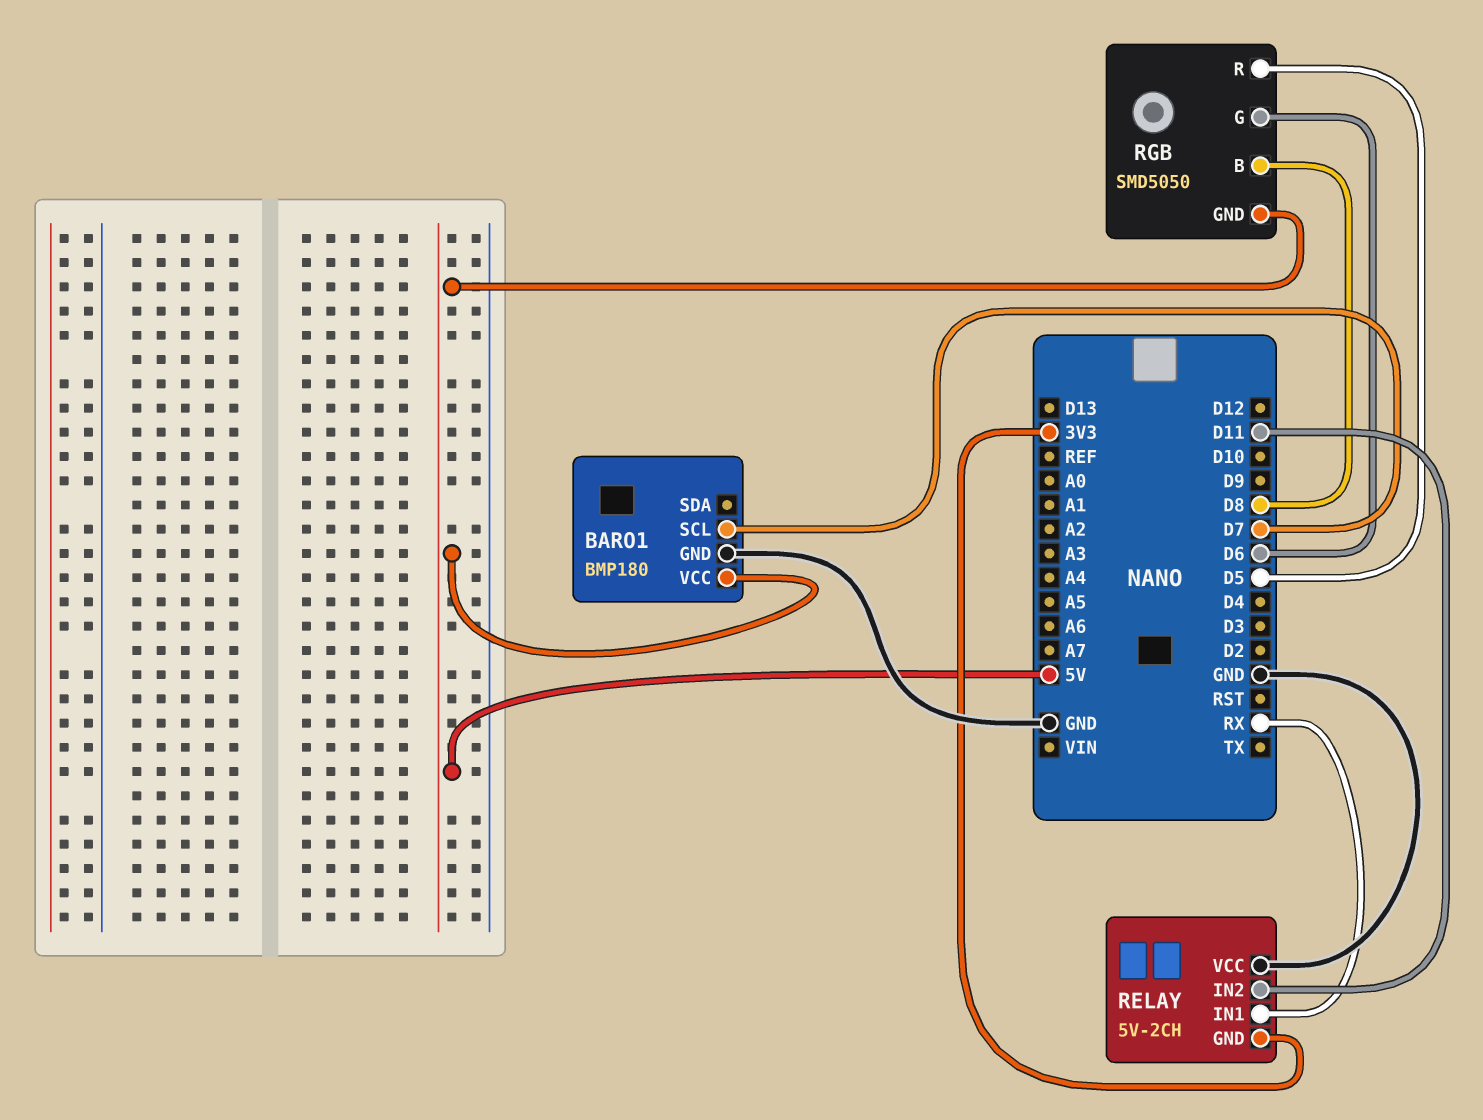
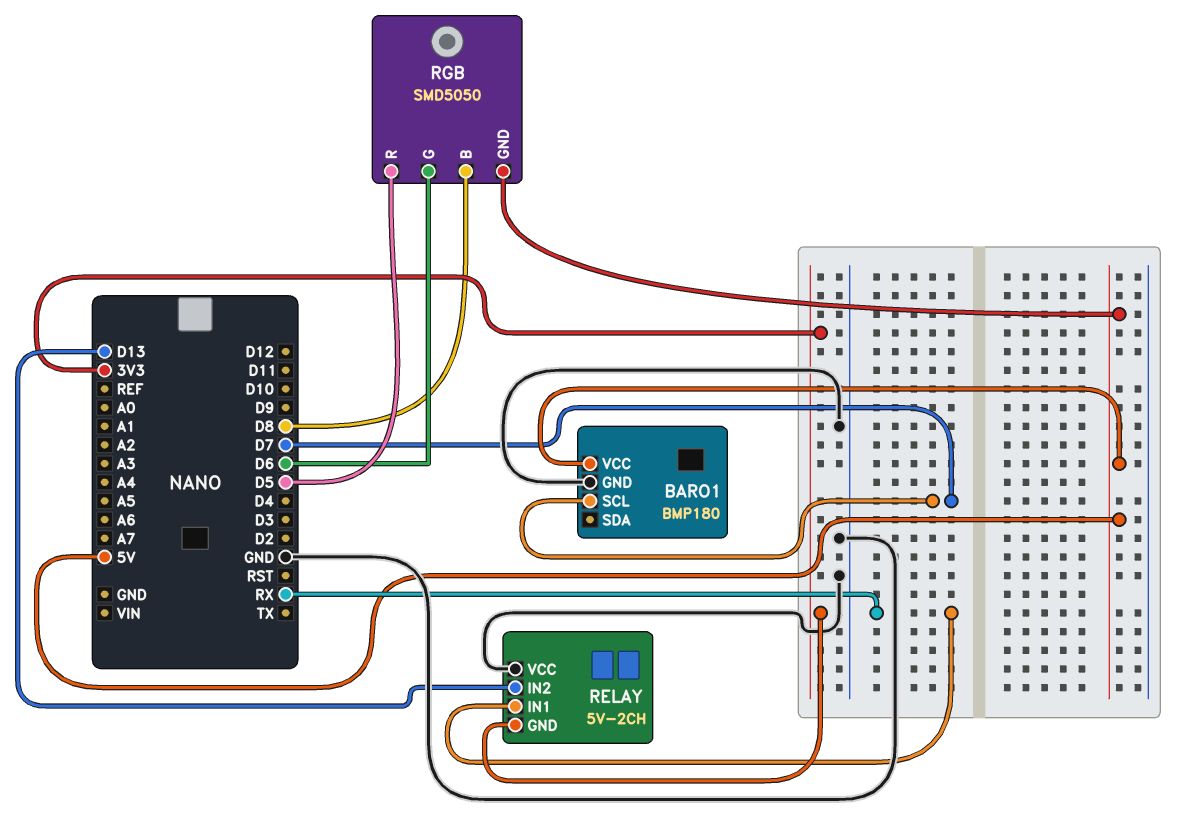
RELAY pin IN2: D11 -> D13

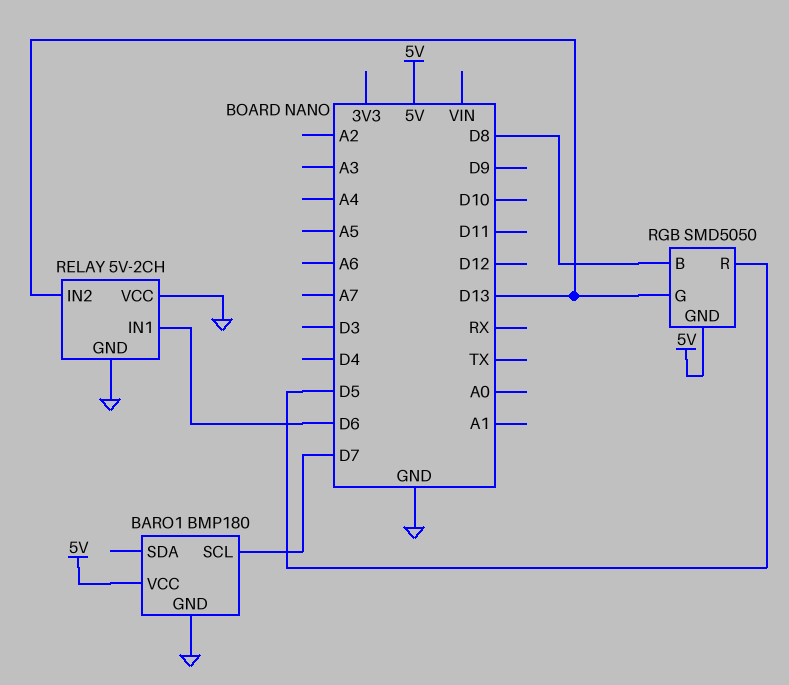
RELAY pin GND: 3V3 -> GND
RELAY pin IN1: RX -> D6
RGB pin G: D6 -> D13

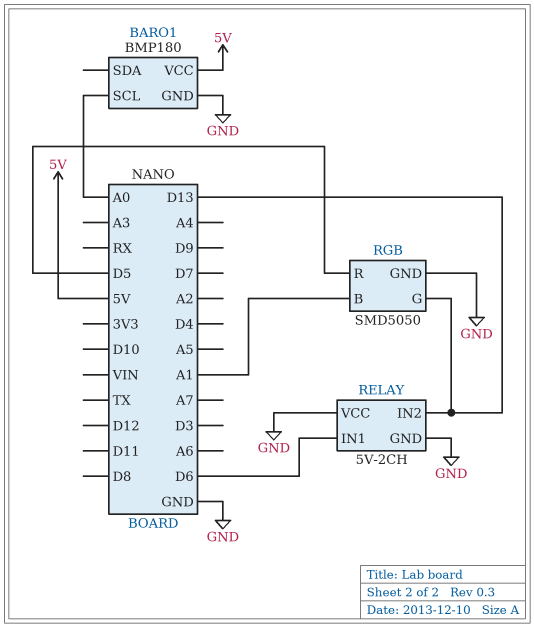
BARO1 pin SCL: D7 -> A0
RGB pin B: D8 -> A1
RGB pin GND: 5V -> GND

